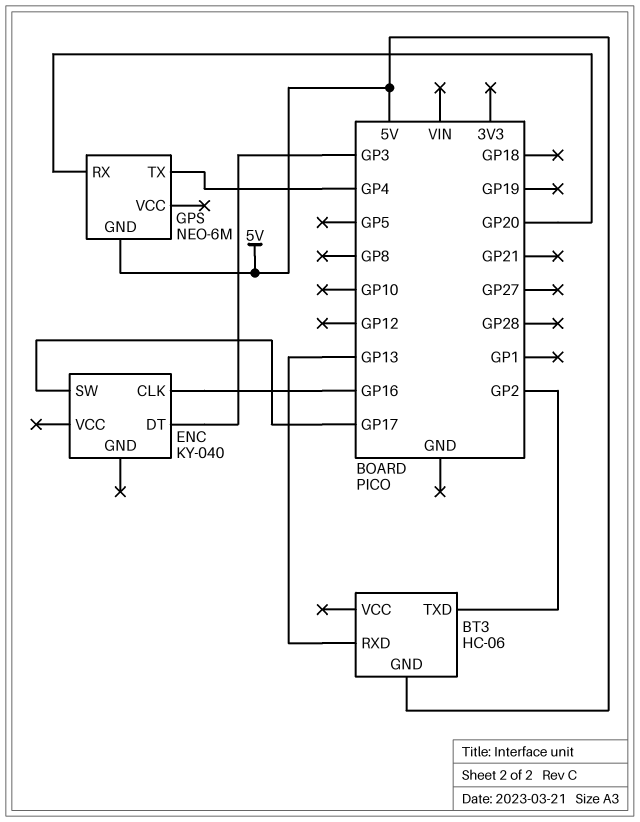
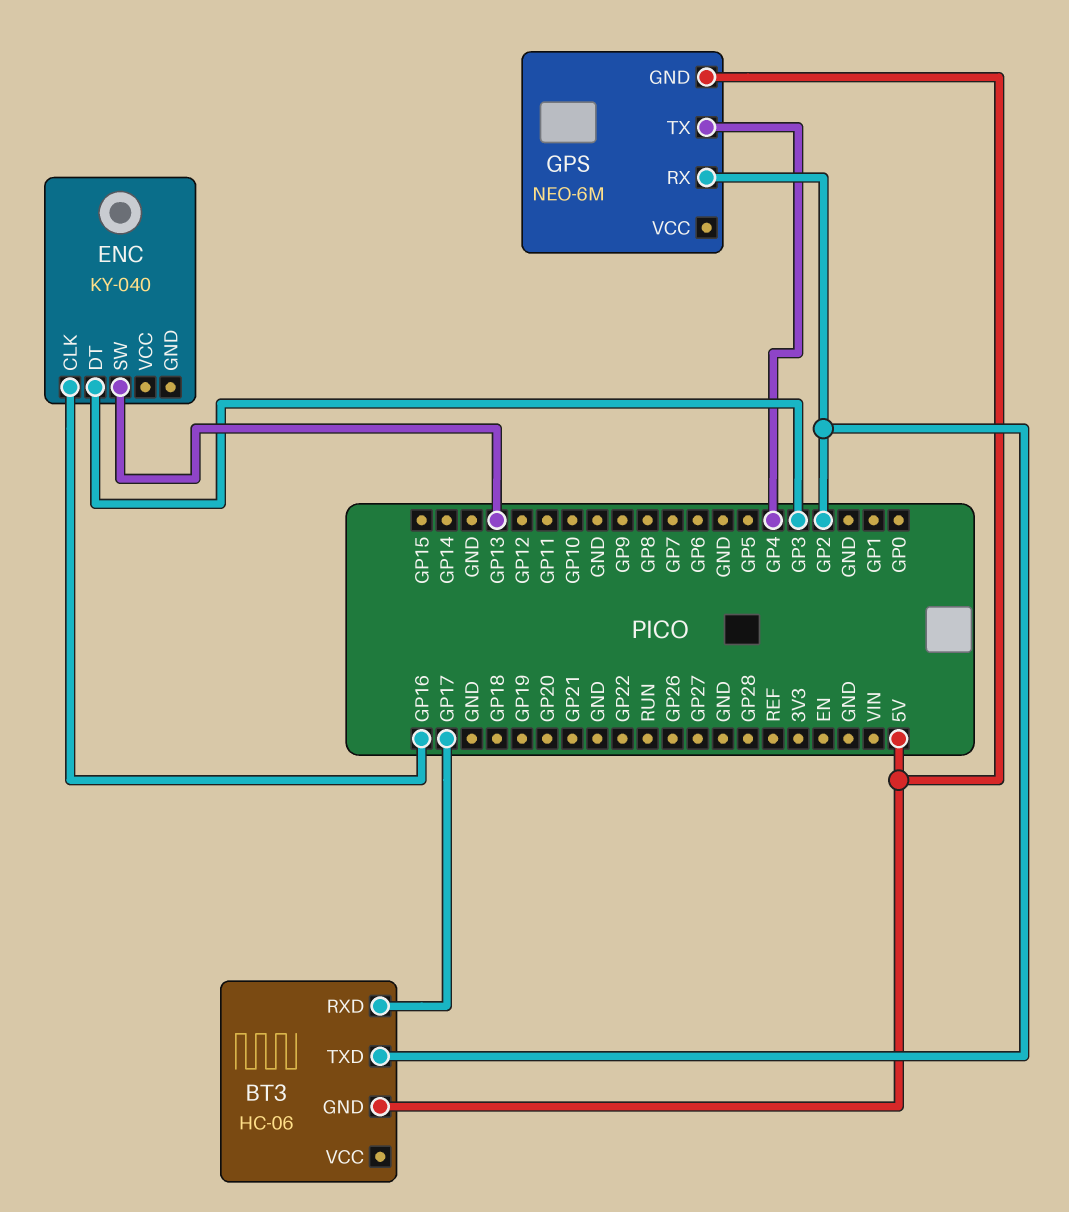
BT3 pin RXD: GP13 -> GP17
ENC pin SW: GP17 -> GP13
GPS pin RX: GP20 -> GP2

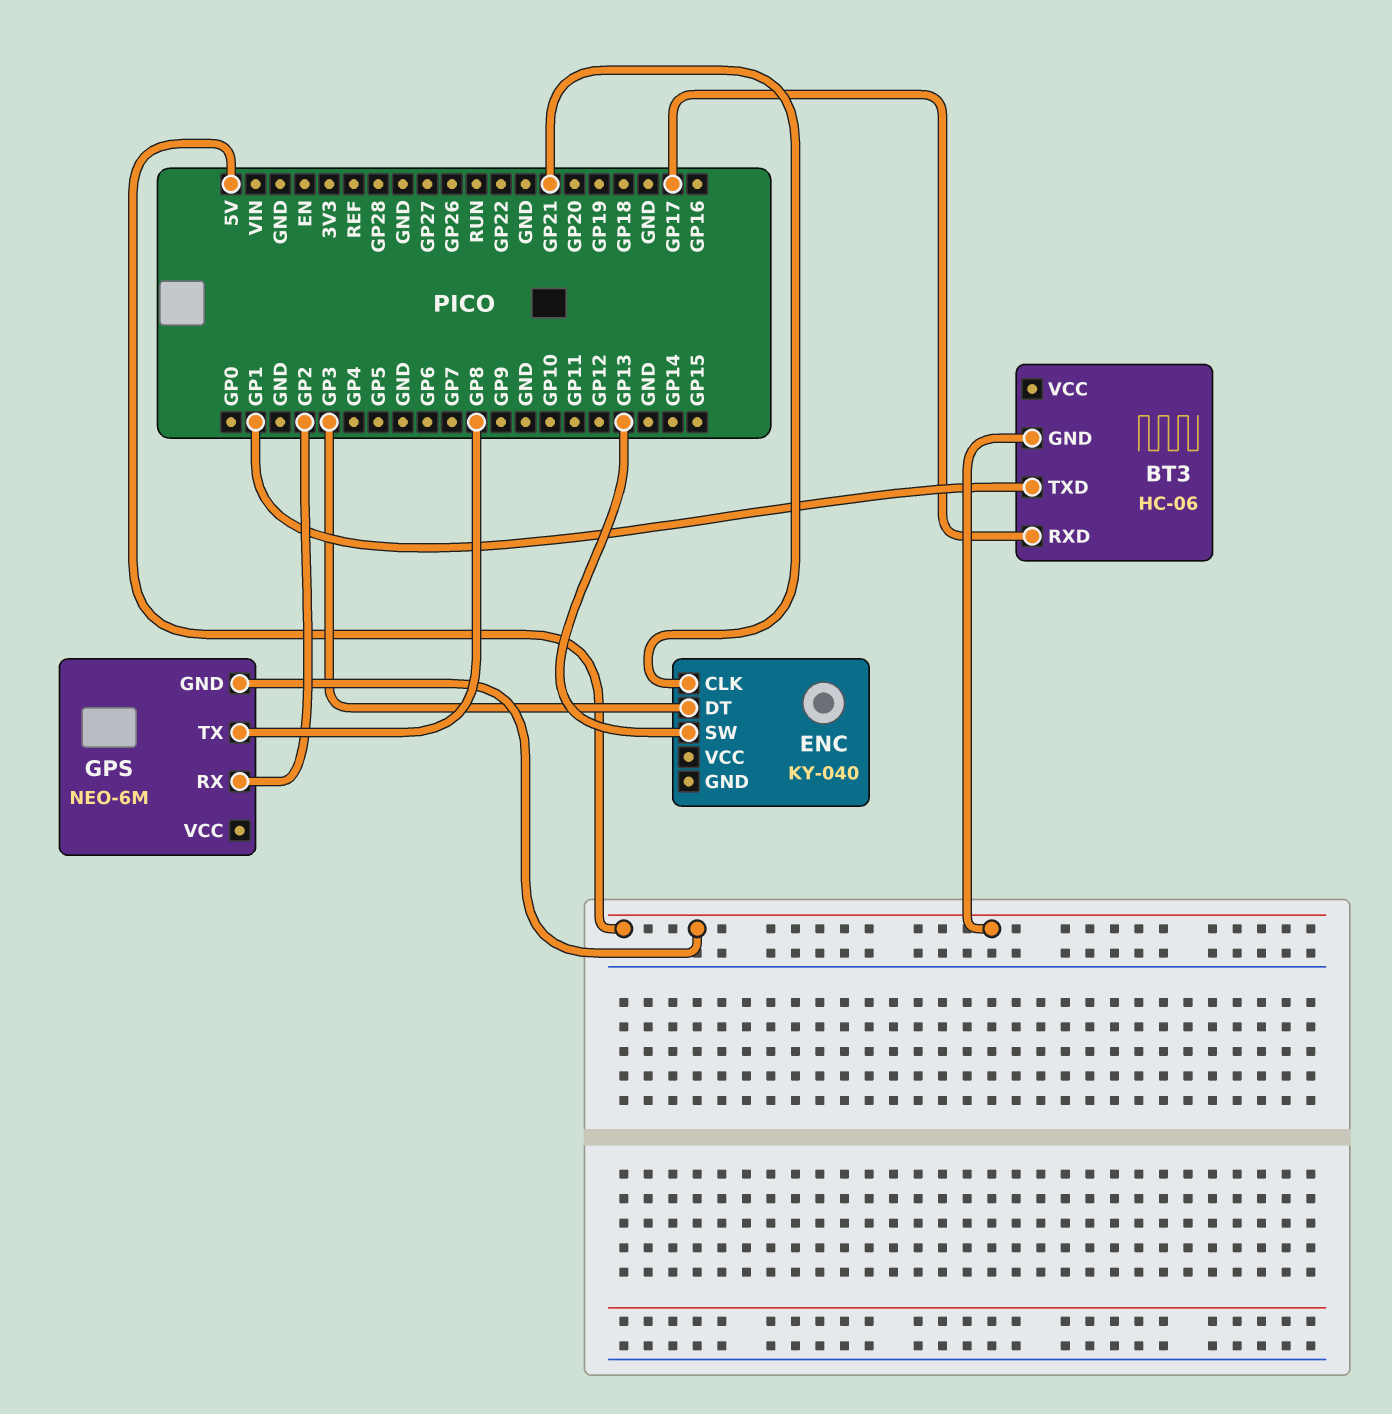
BT3 pin TXD: GP2 -> GP1
ENC pin CLK: GP16 -> GP21
GPS pin TX: GP4 -> GP8

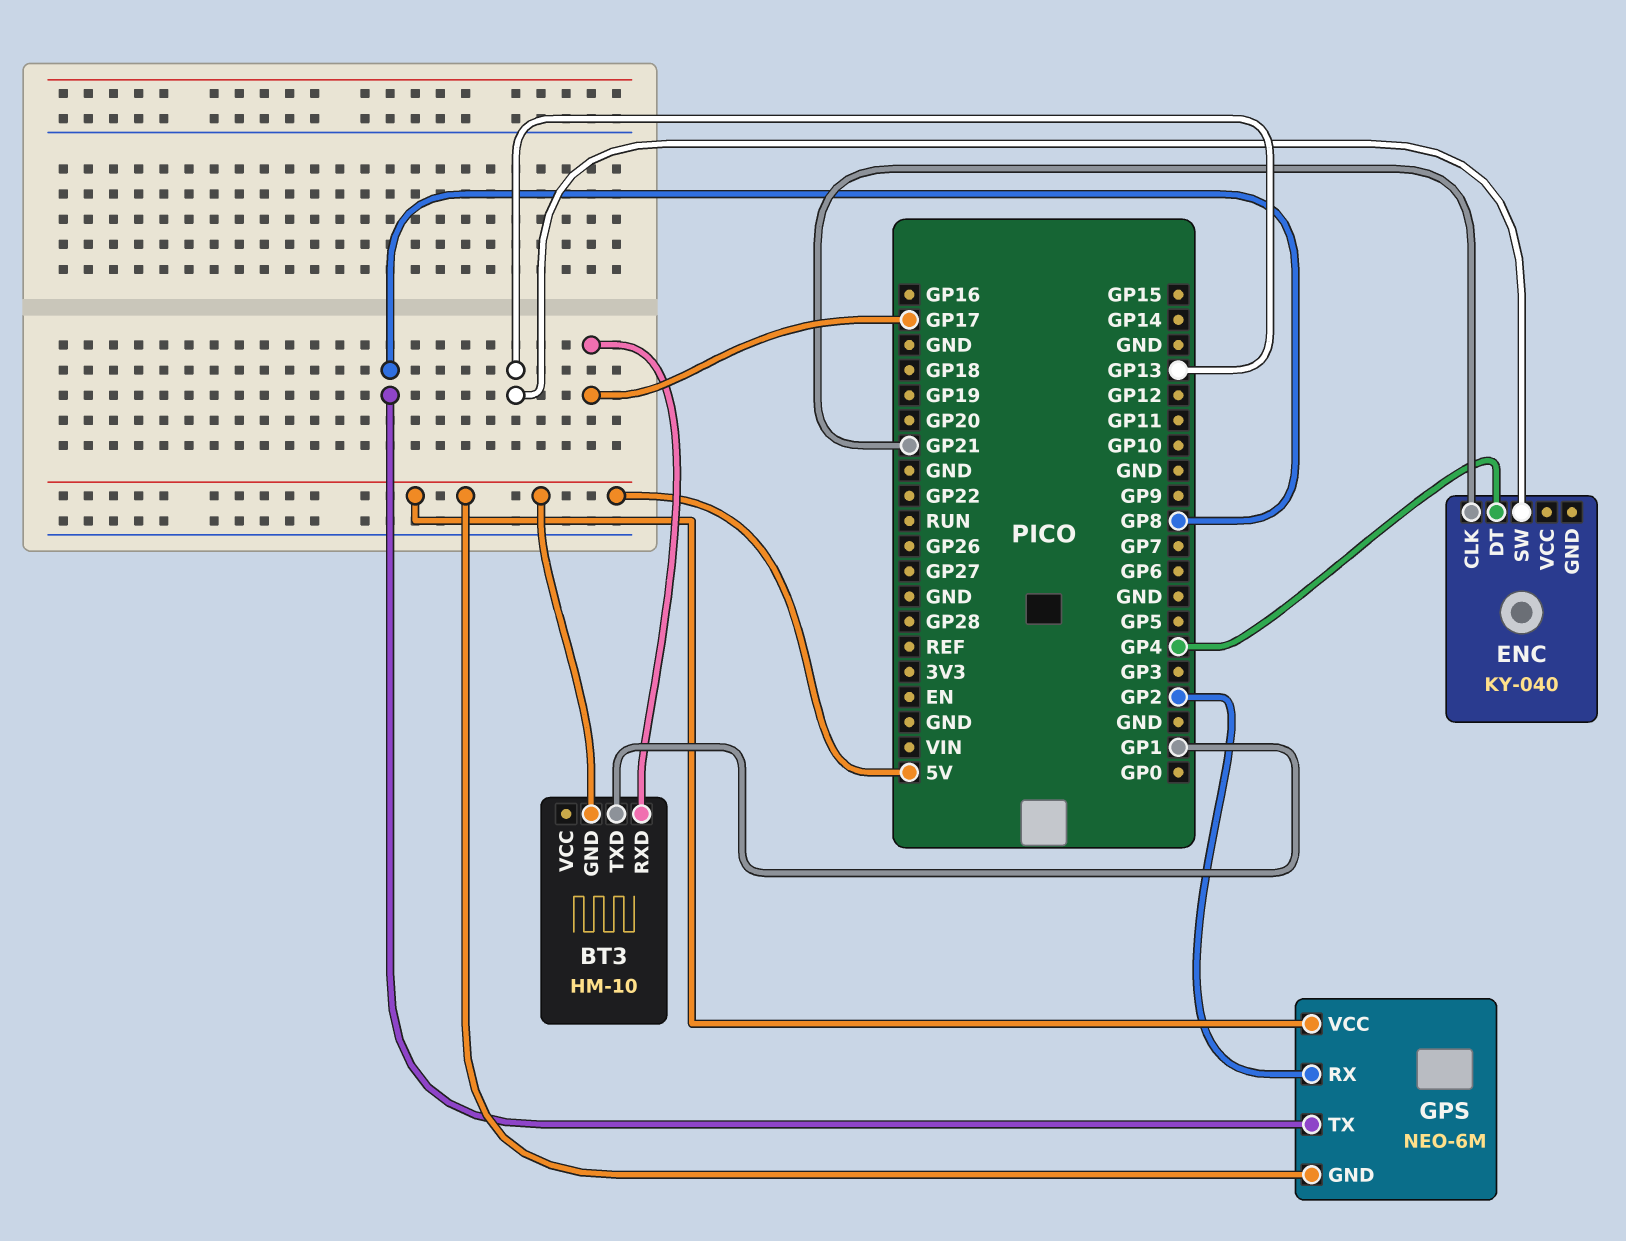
BT3: HC-06 -> HM-10
ENC pin DT: GP3 -> GP4
GPS pin VCC: none -> 5V

